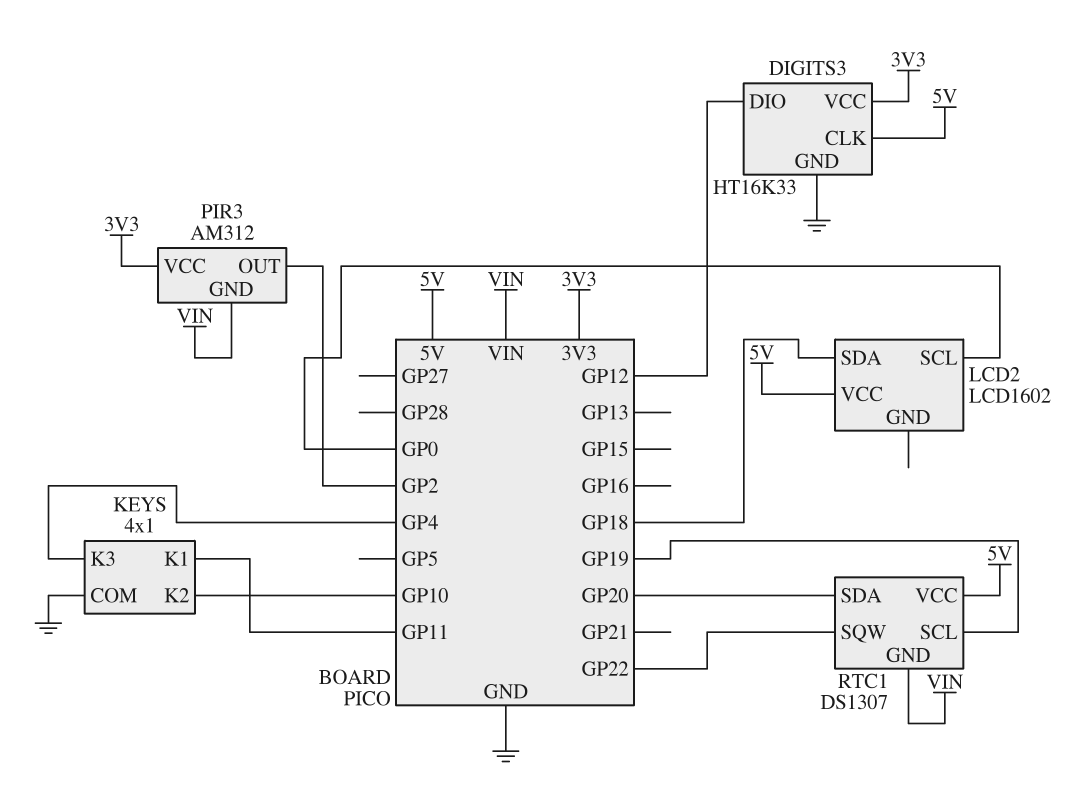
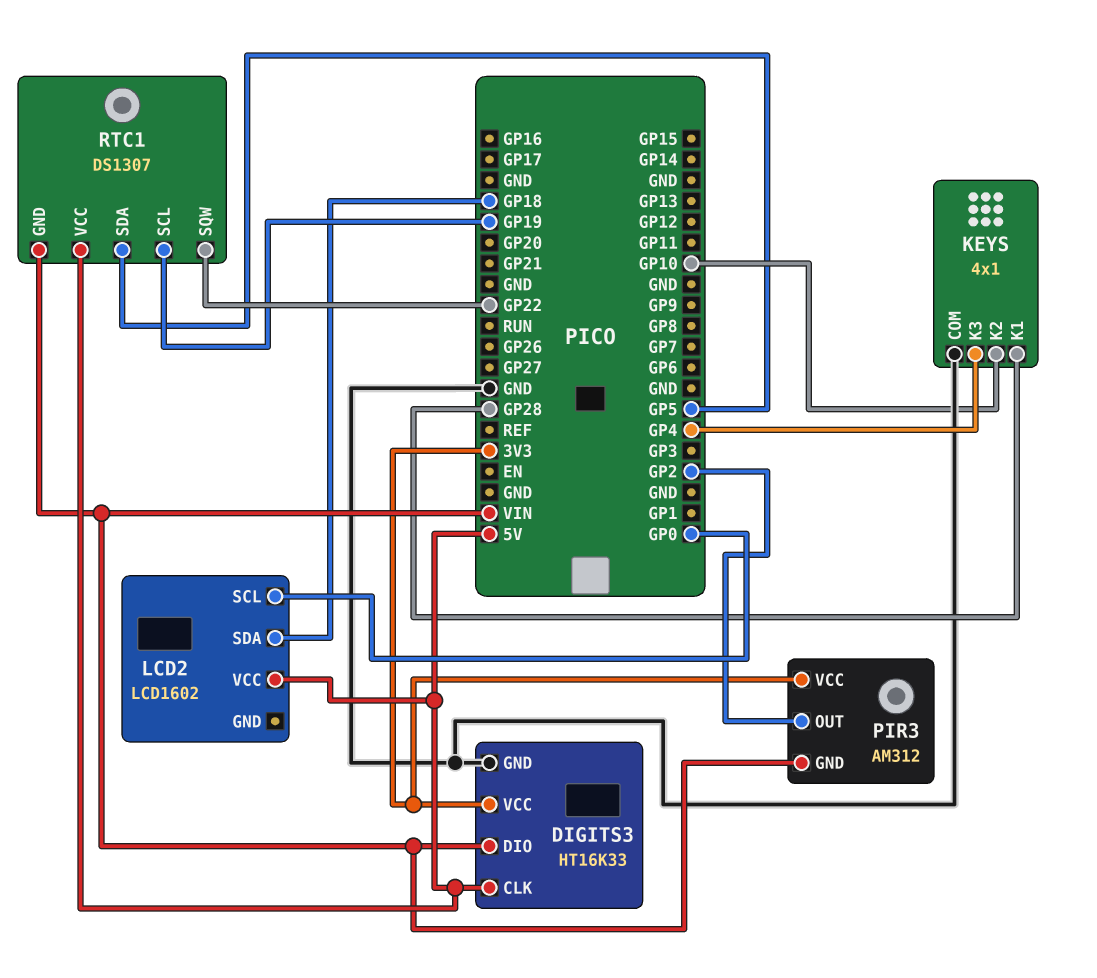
DIGITS3 pin DIO: GP12 -> VIN
KEYS pin K1: GP11 -> GP28
RTC1 pin SDA: GP20 -> GP5

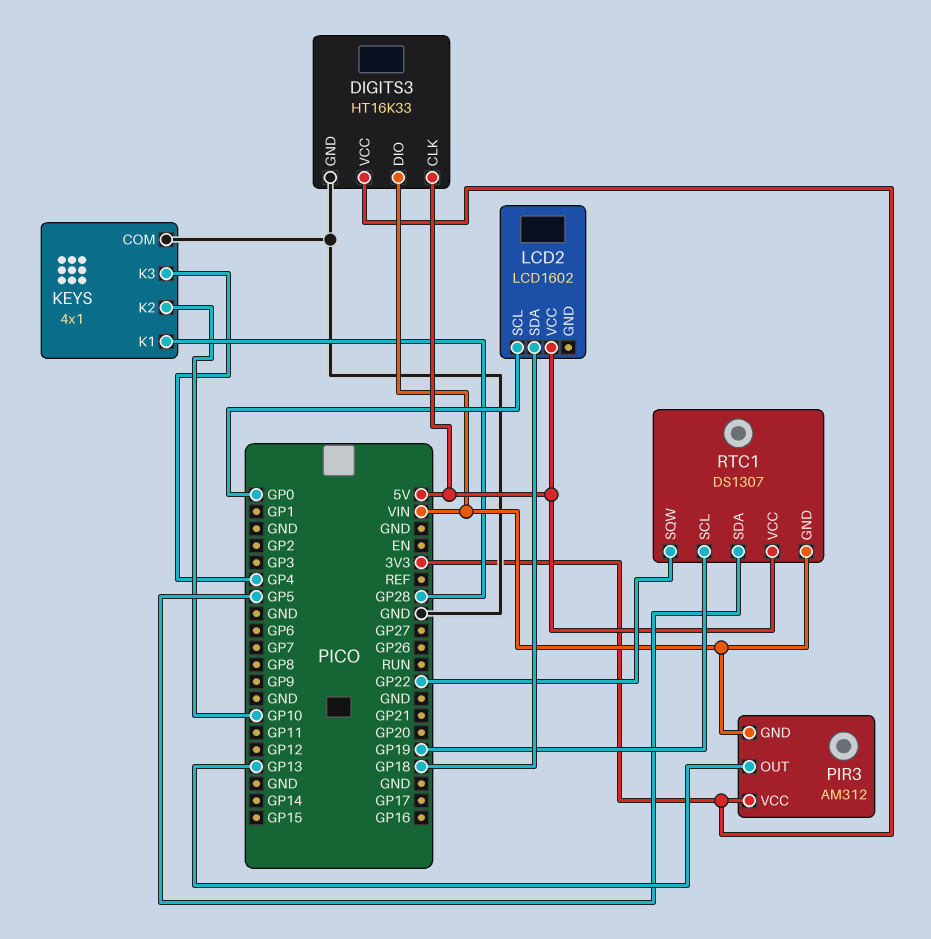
PIR3 pin OUT: GP2 -> GP13

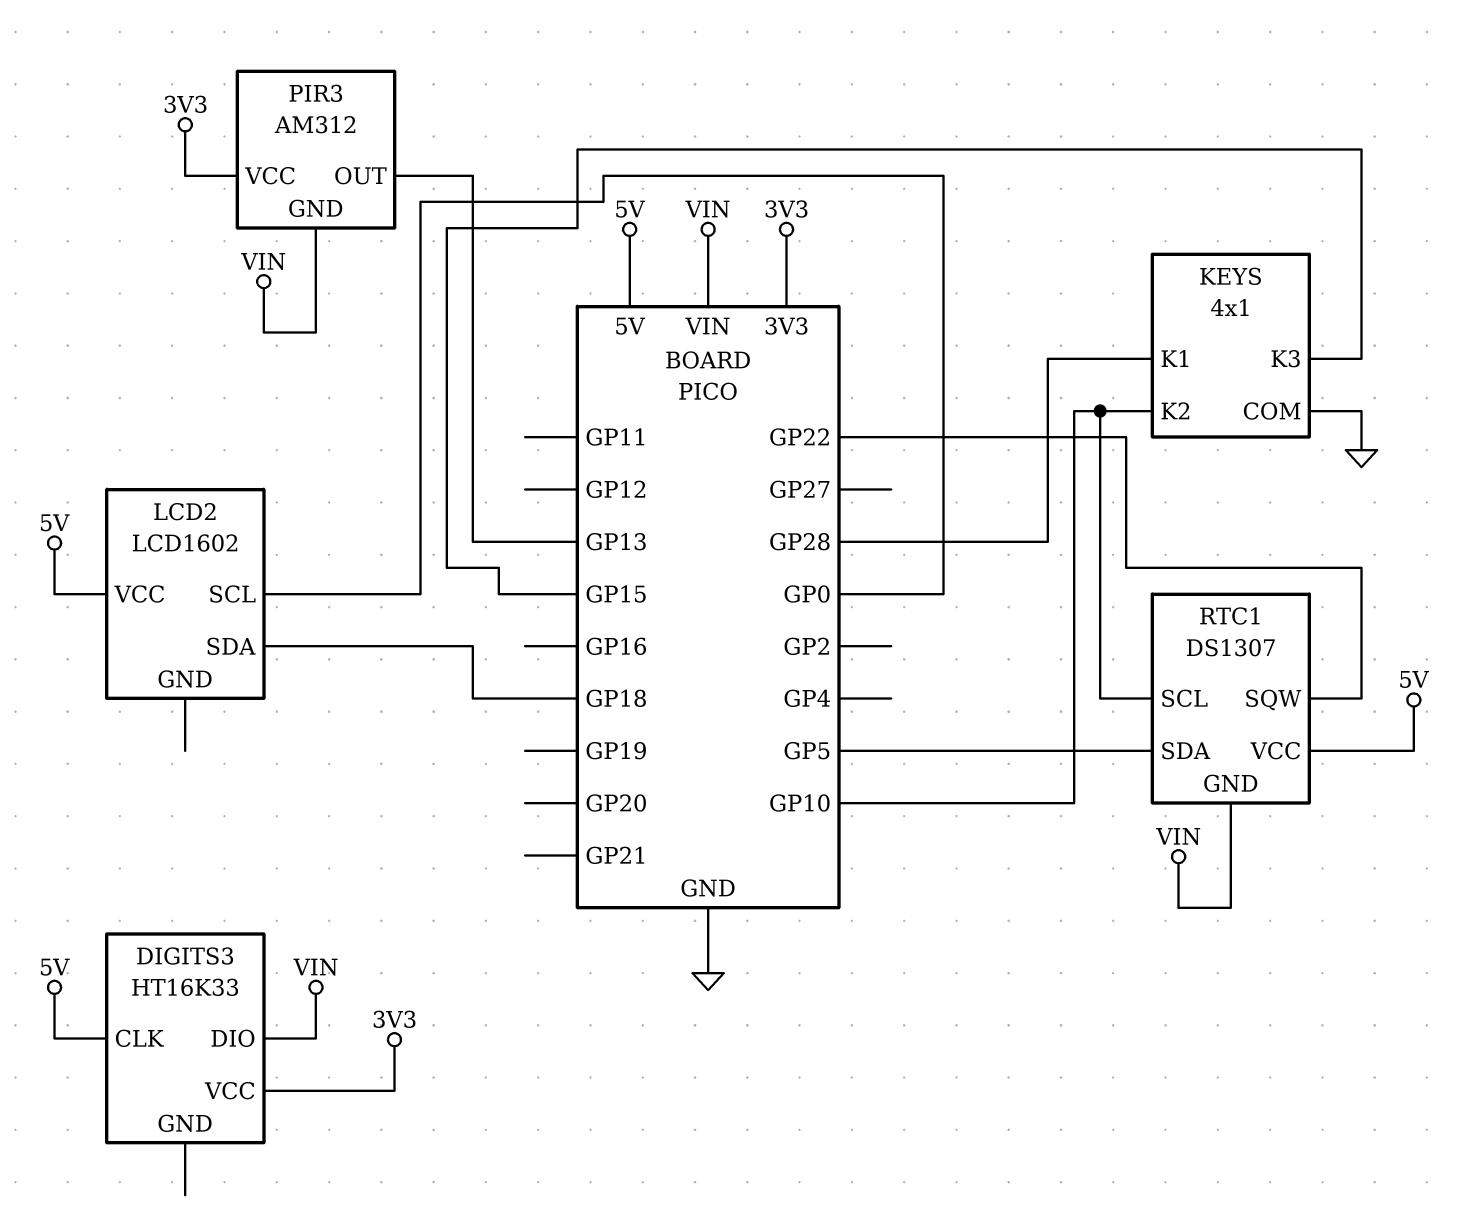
DIGITS3 pin GND: GND -> none
KEYS pin K3: GP4 -> GP15
RTC1 pin SCL: GP19 -> GP10

